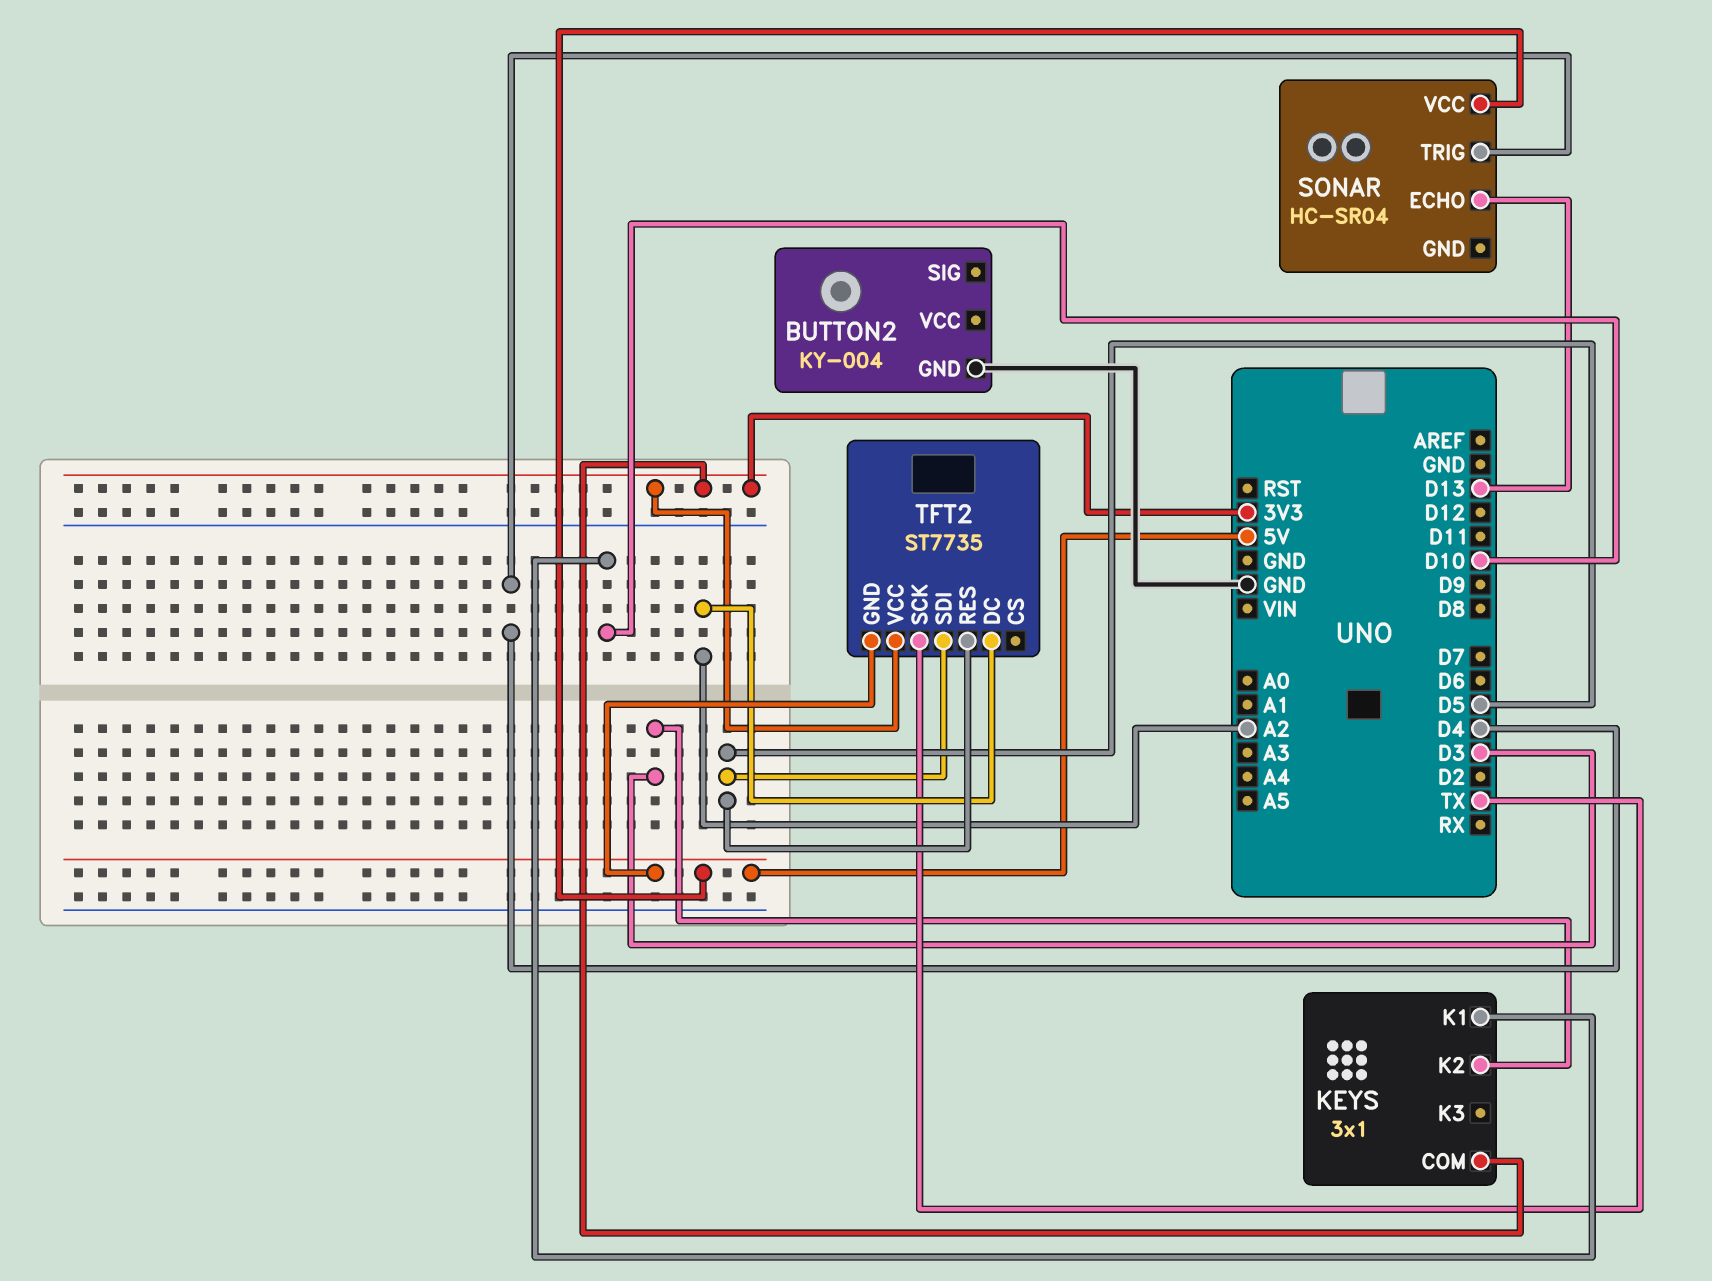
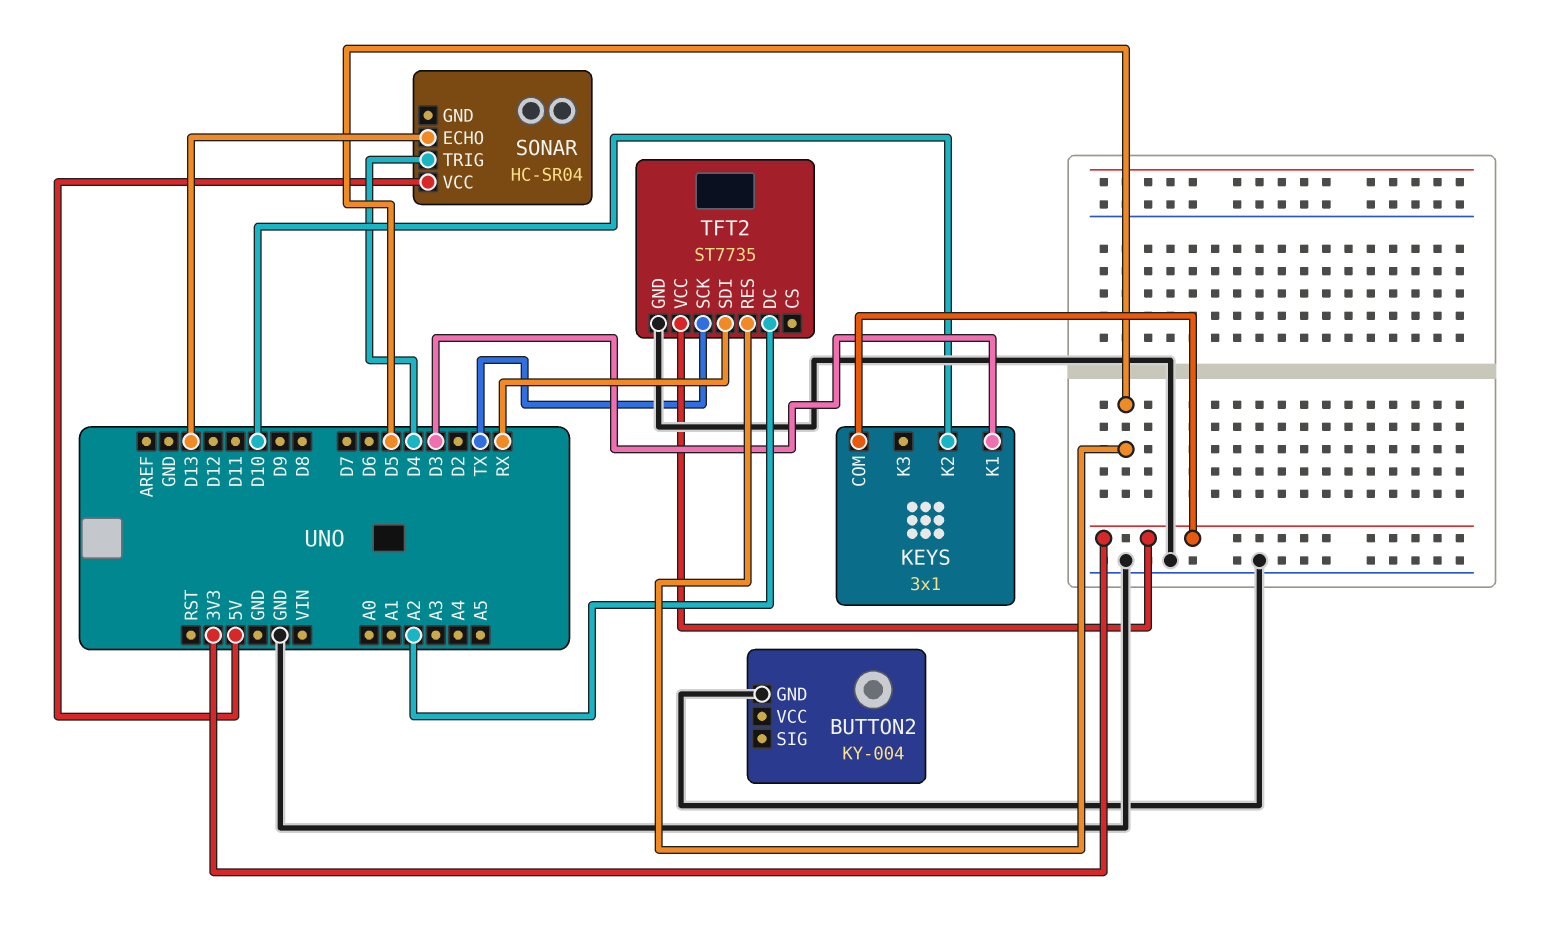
KEYS pin K1: D10 -> D3
KEYS pin K2: D3 -> D10
TFT2 pin GND: 5V -> GND
TFT2 pin SDI: D5 -> RX

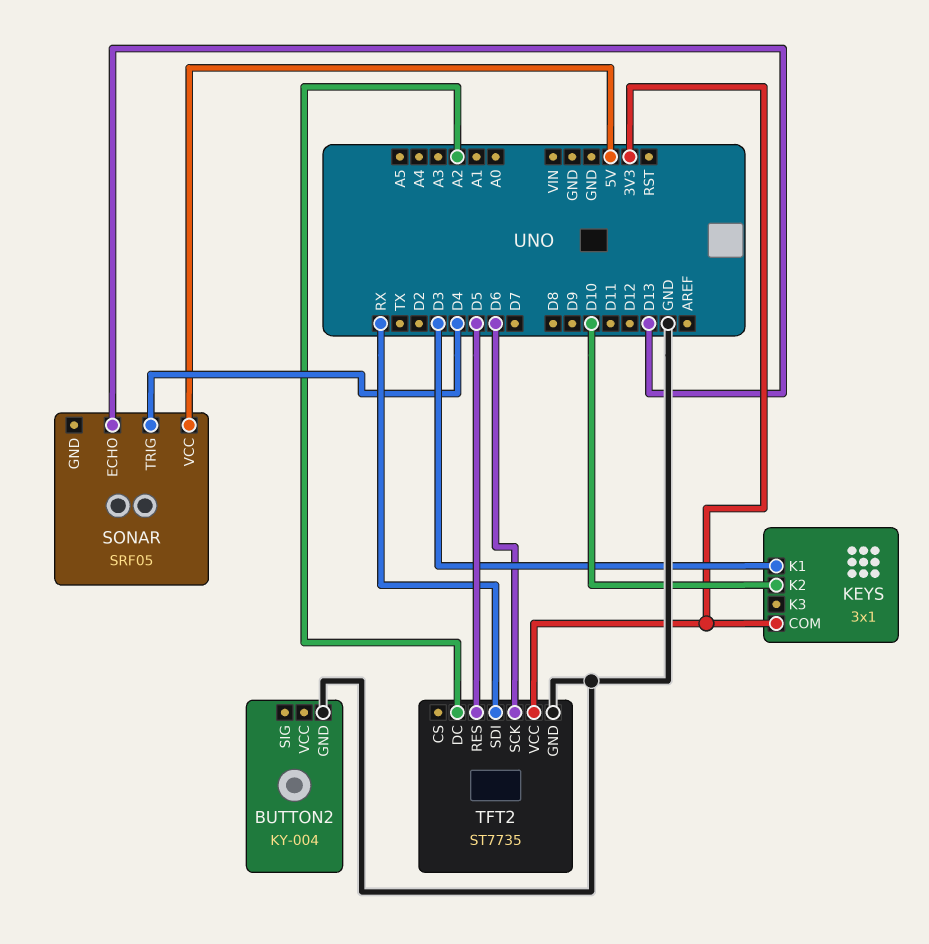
SONAR: HC-SR04 -> SRF05
TFT2 pin SCK: TX -> D6

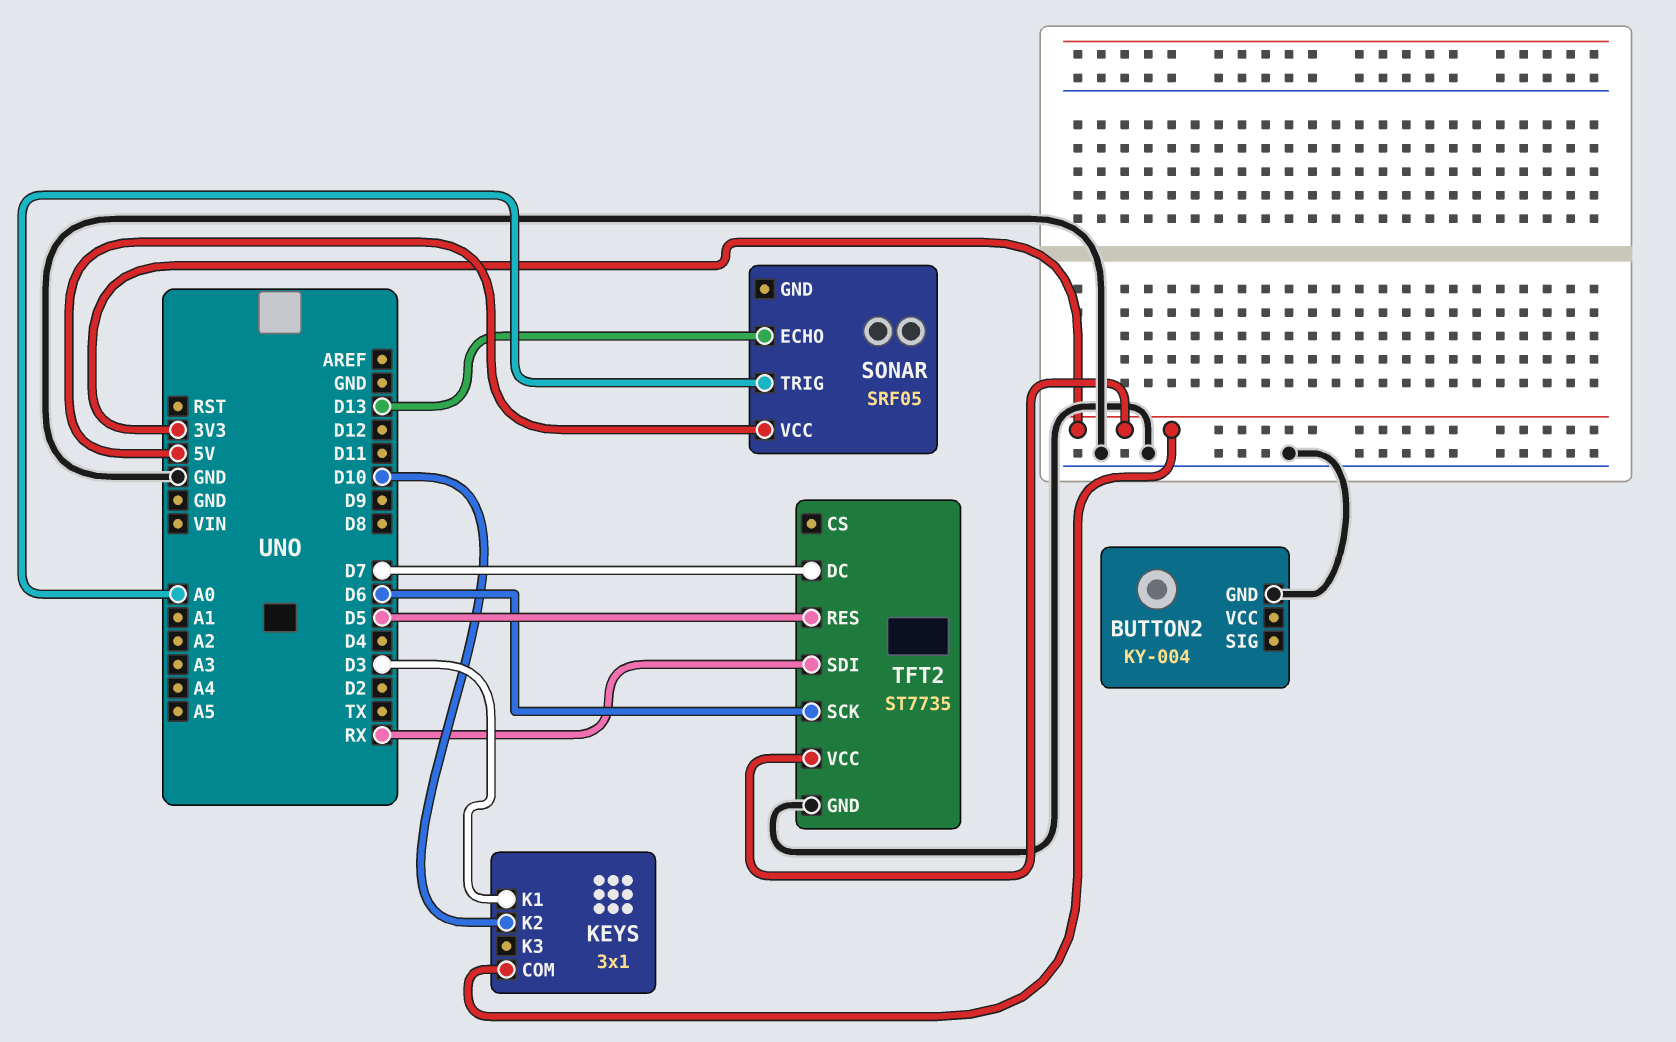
SONAR pin TRIG: D4 -> A0
TFT2 pin DC: A2 -> D7

